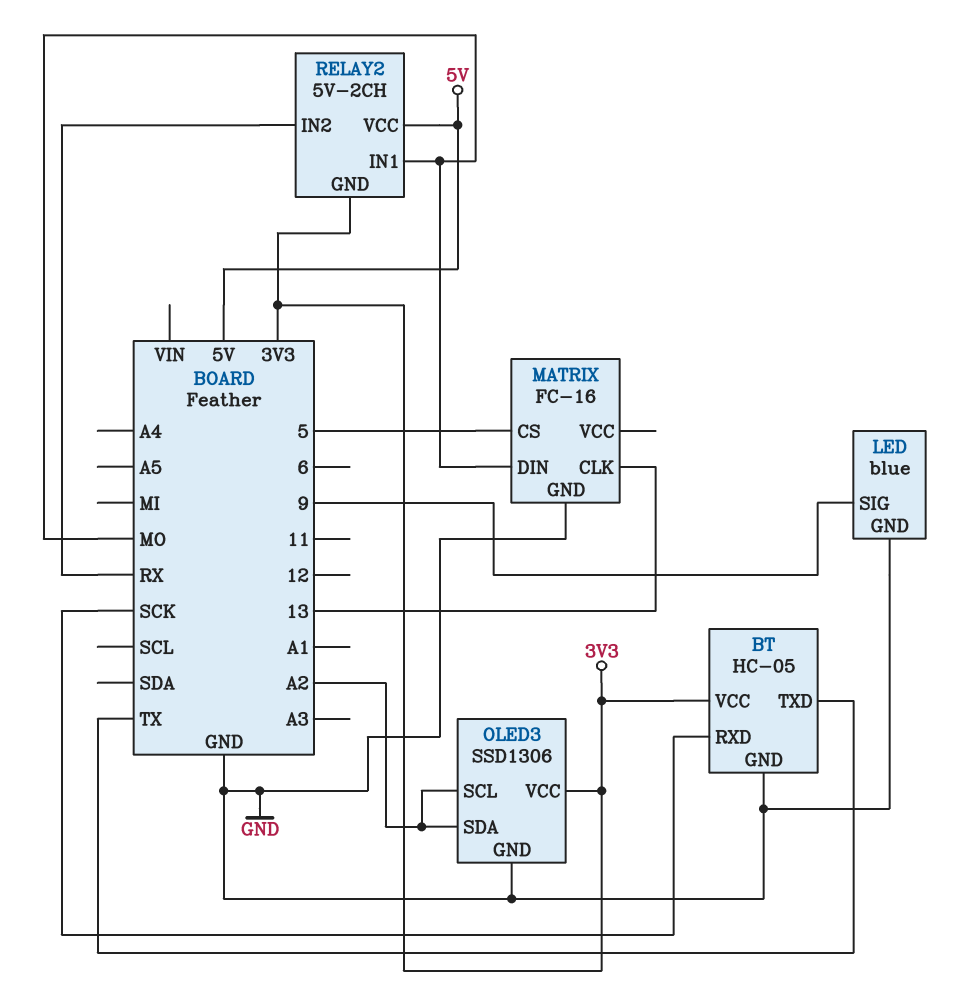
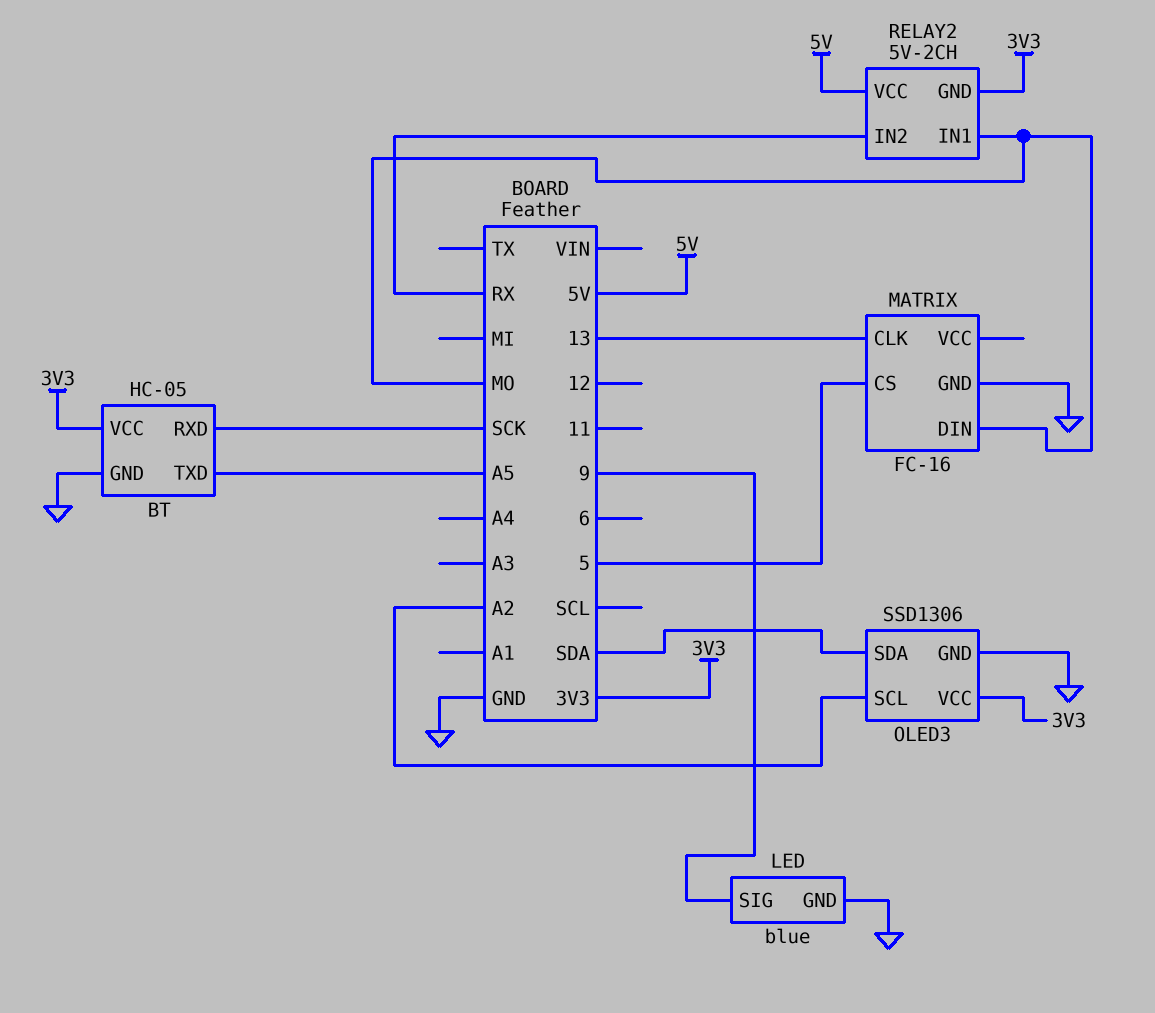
BT pin TXD: TX -> A5
OLED3 pin SDA: A2 -> SDA

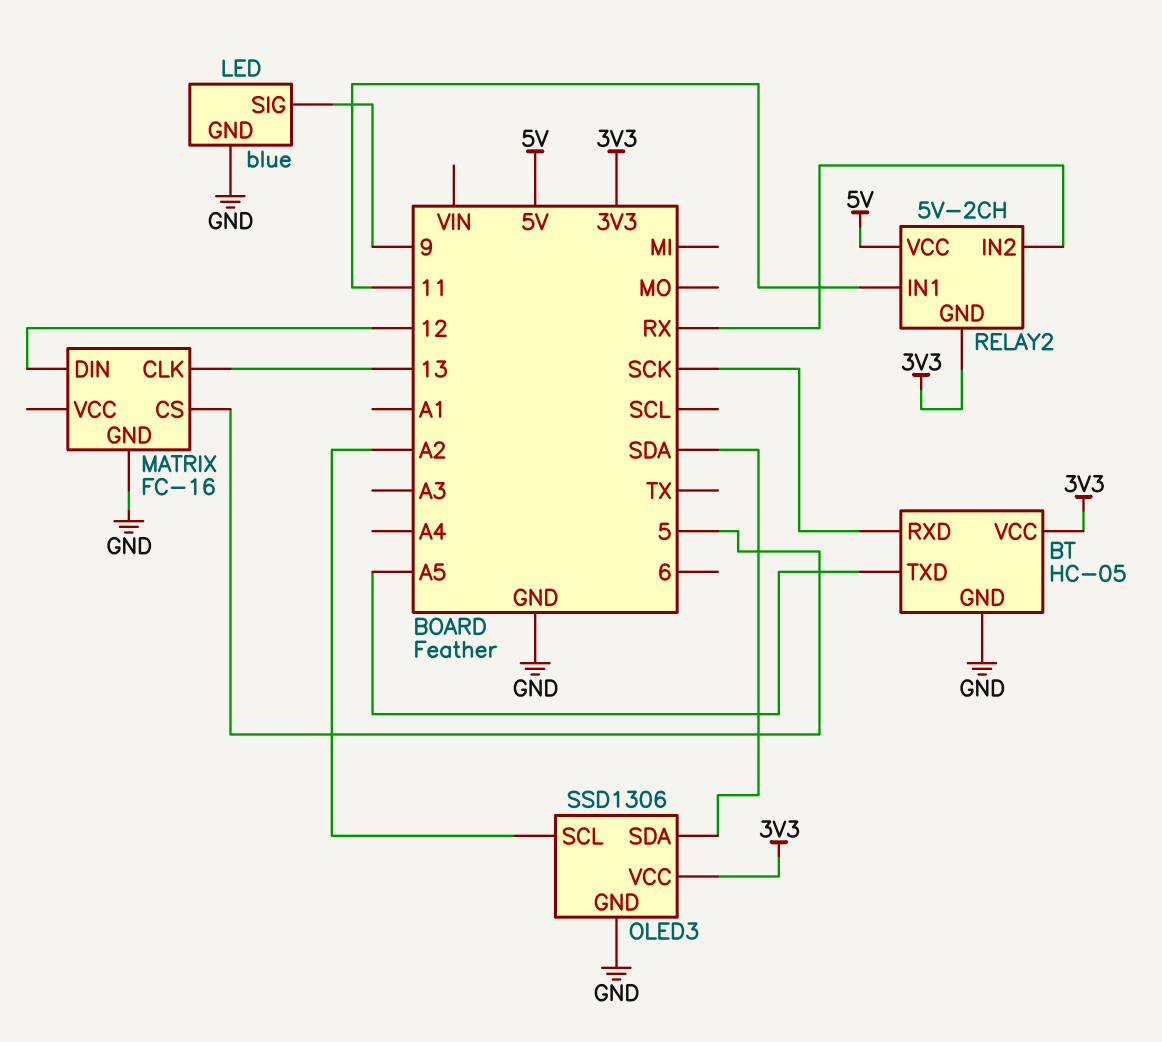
MATRIX pin DIN: MO -> 12
RELAY2 pin IN1: MO -> 11

